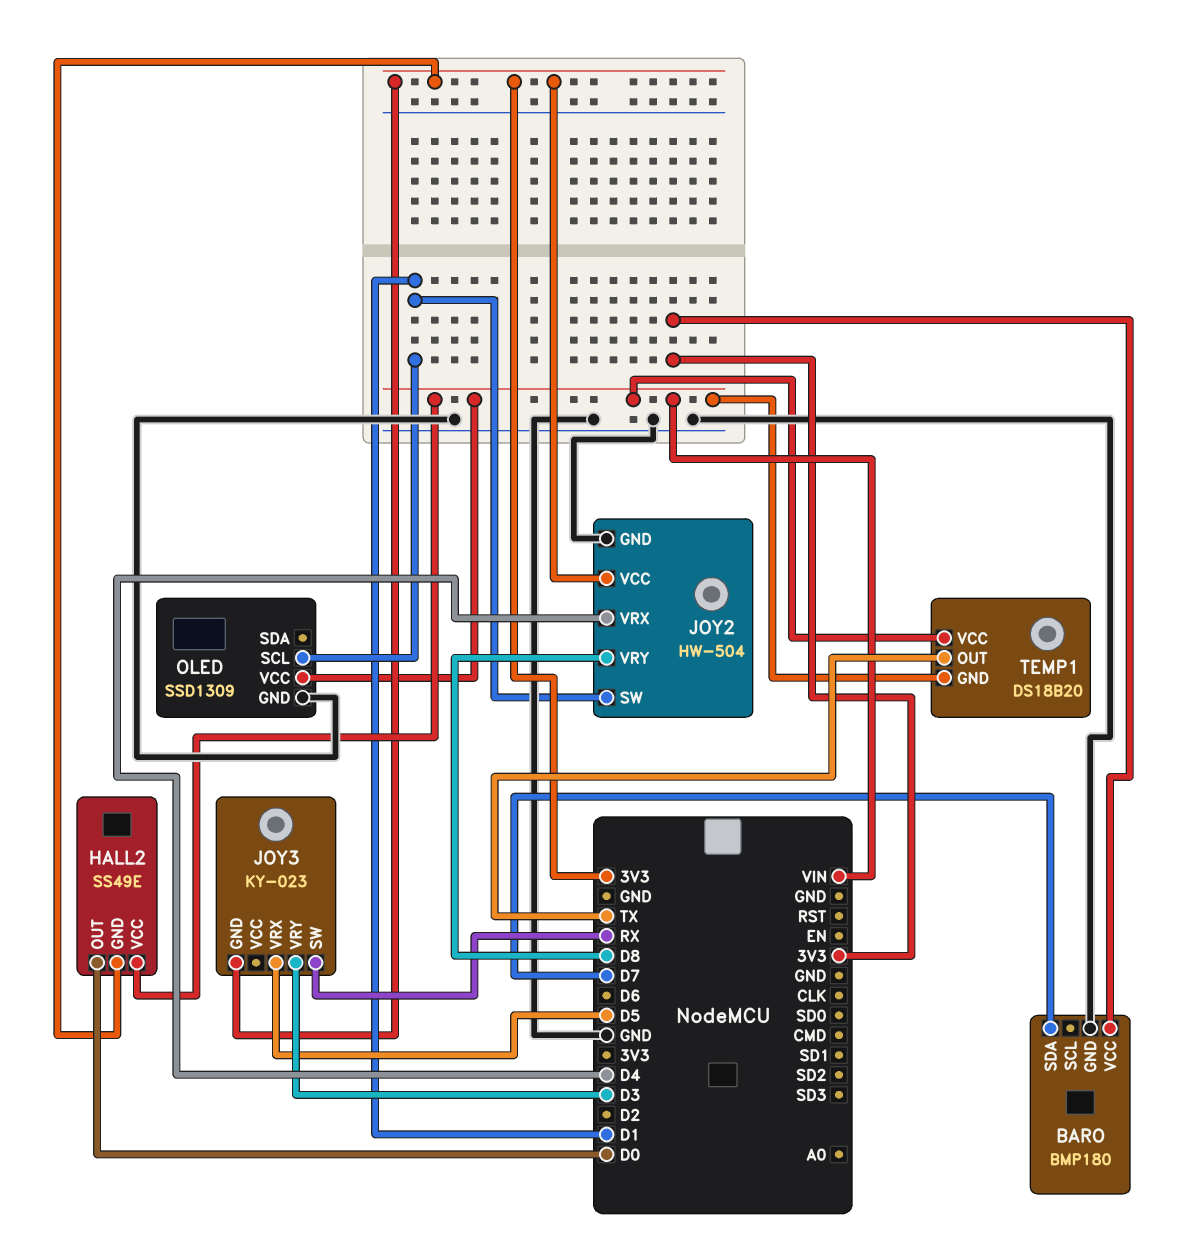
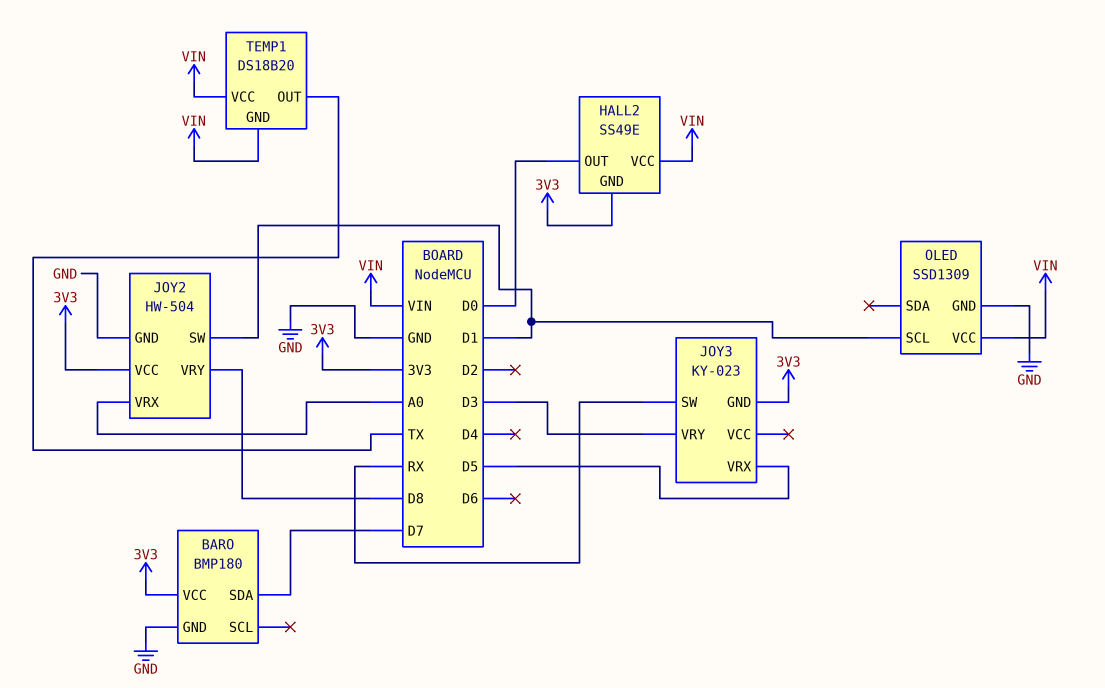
JOY2 pin VRX: D4 -> A0

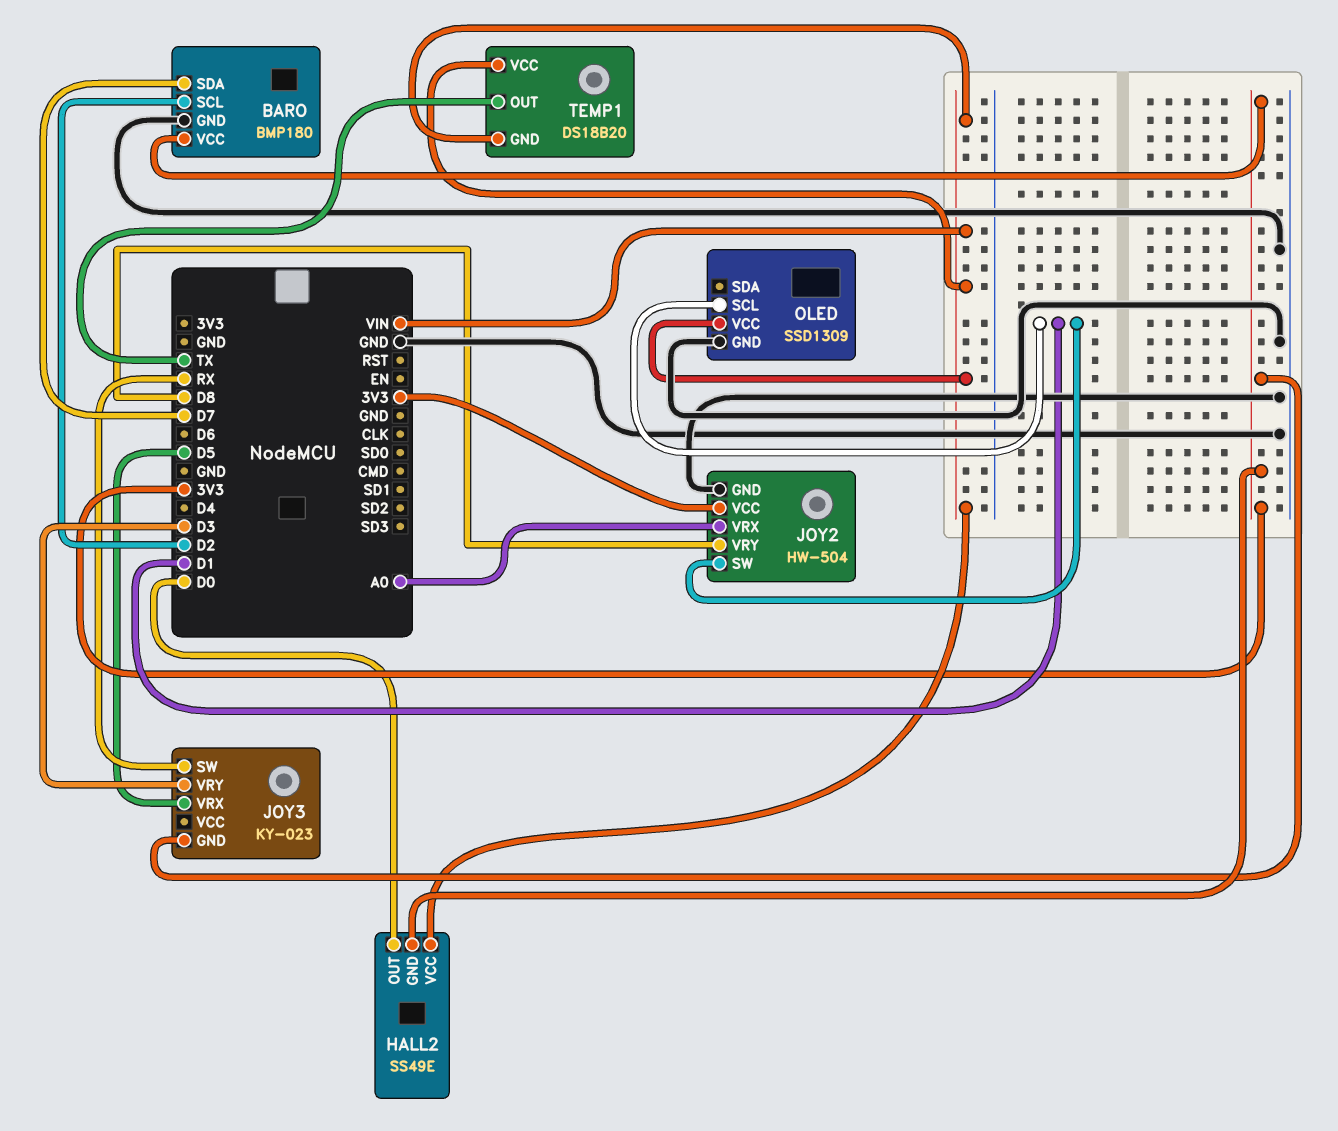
BARO pin SCL: none -> D2

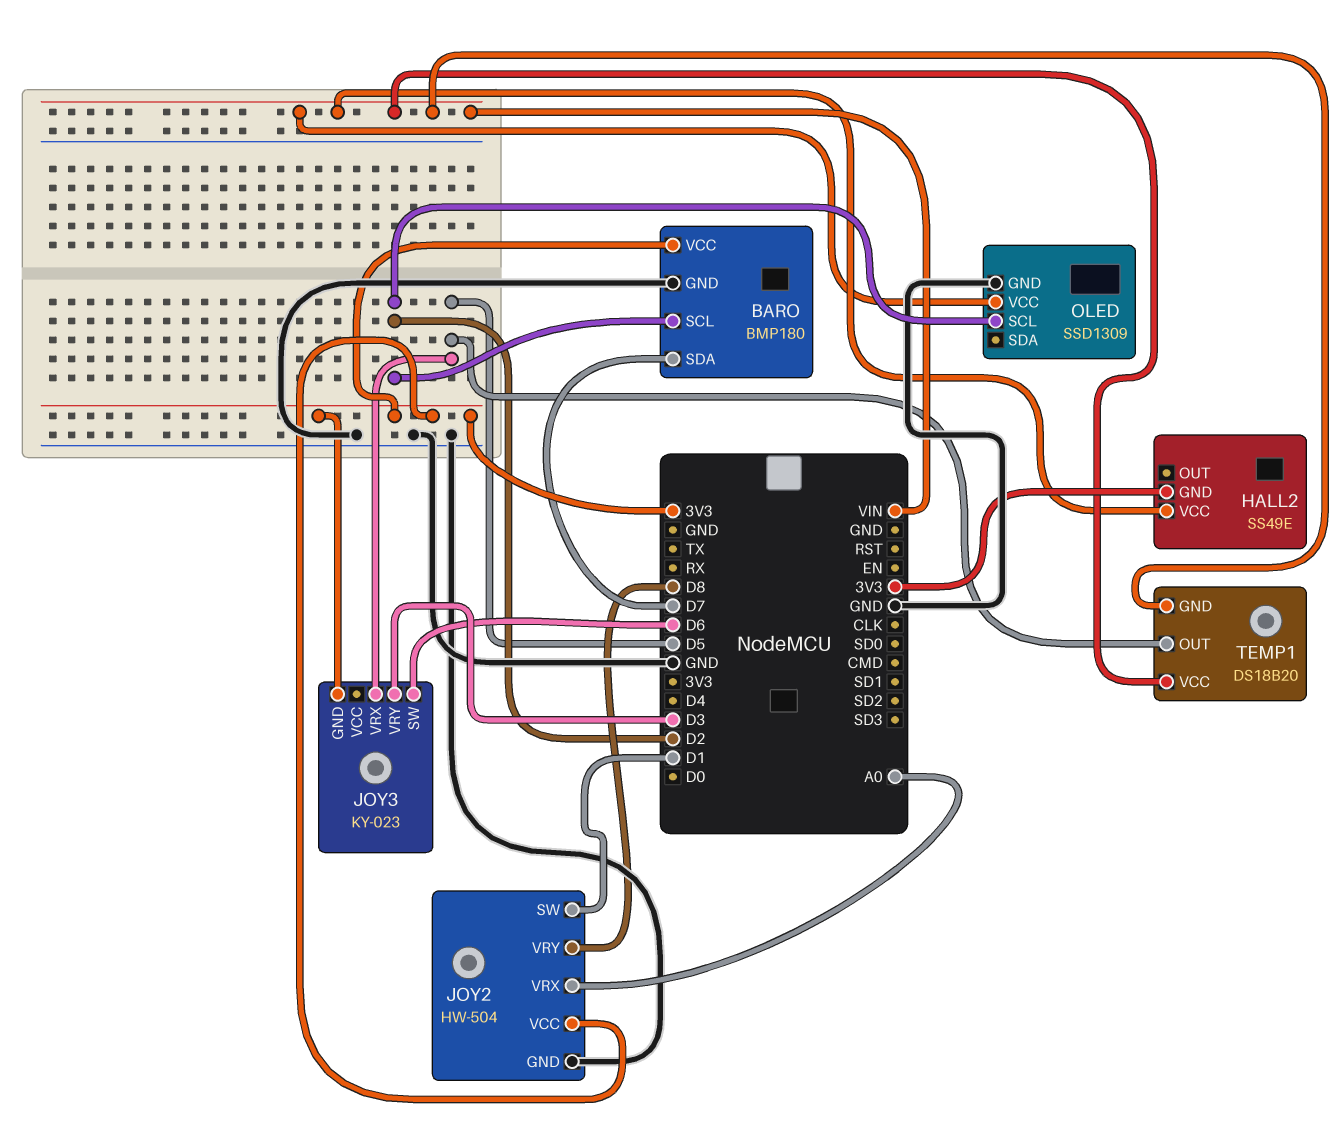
HALL2 pin OUT: D0 -> none
JOY3 pin SW: RX -> D6
OLED pin SCL: D1 -> D2
TEMP1 pin OUT: TX -> D5

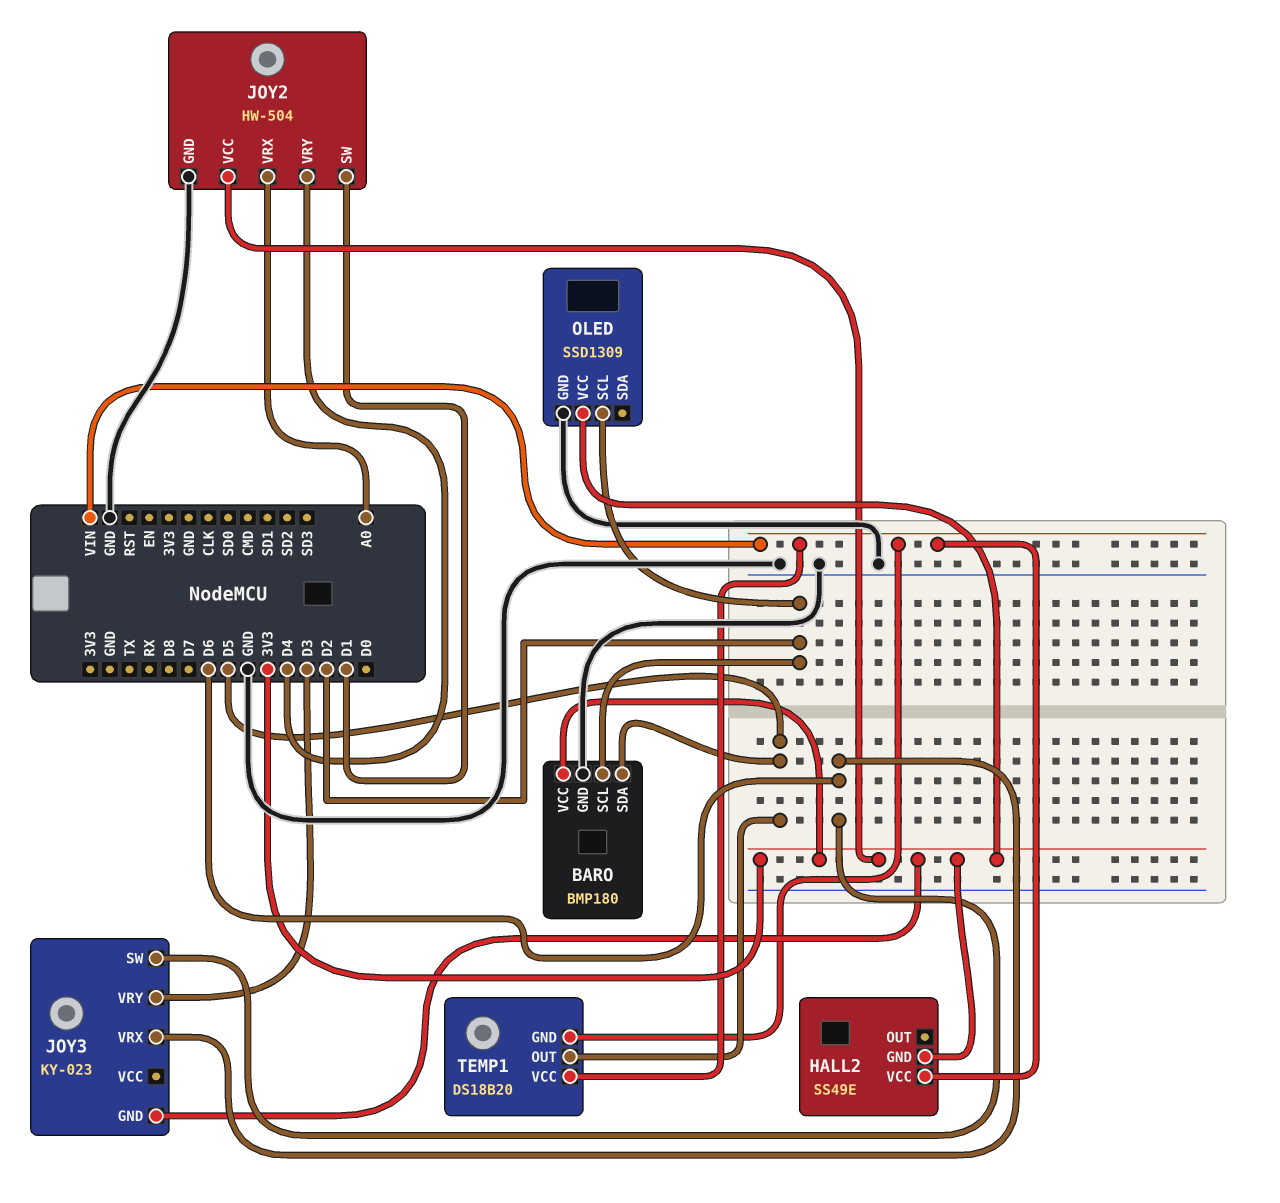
BARO pin SDA: D7 -> D5
JOY2 pin VRY: D8 -> D4
JOY3 pin VRX: D5 -> D6
OLED pin VCC: VIN -> 3V3

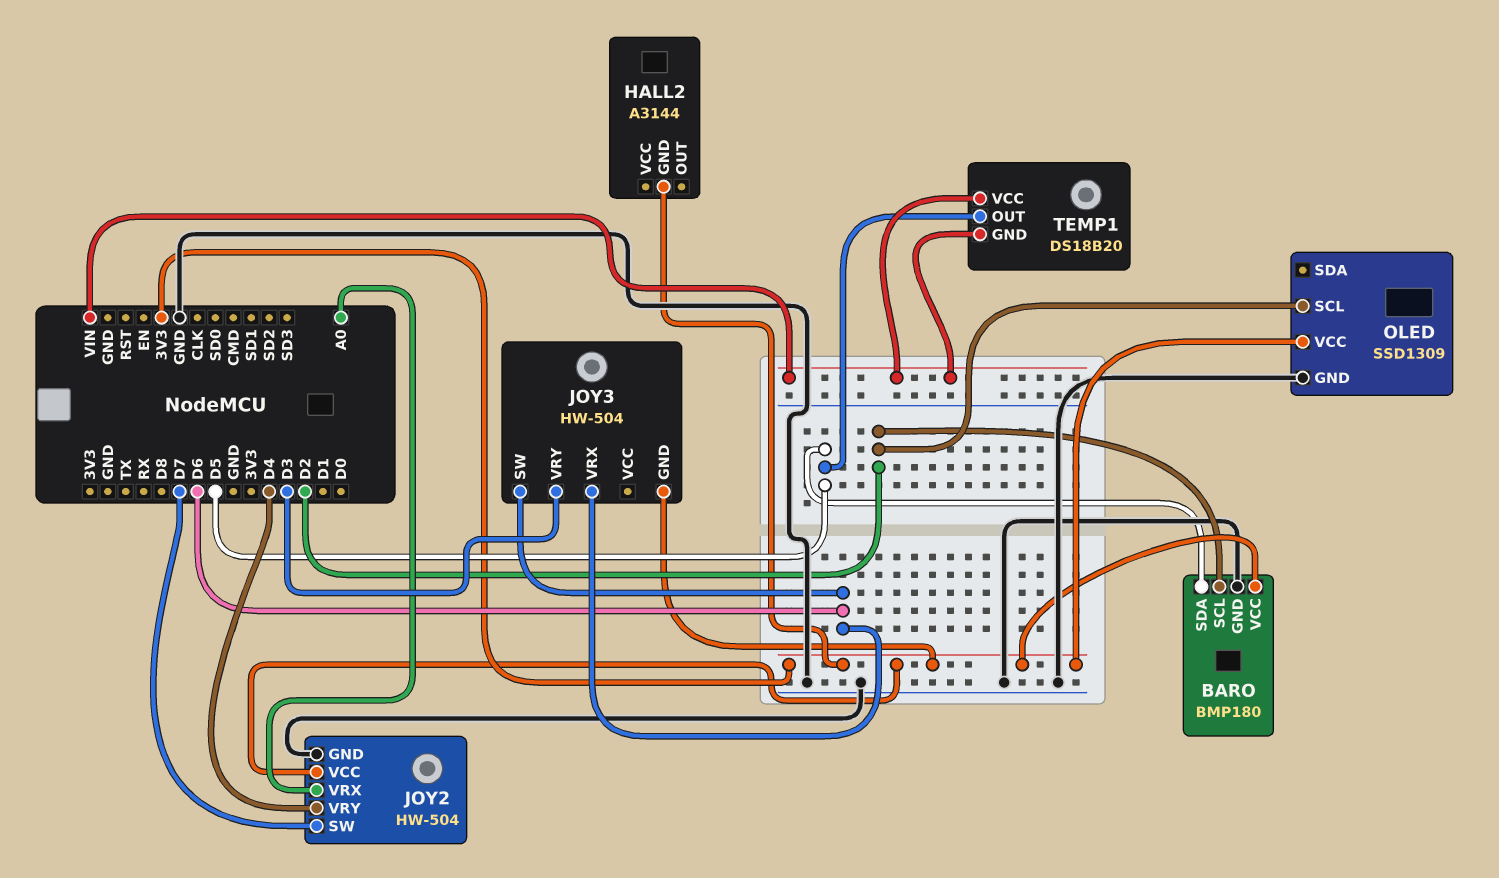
HALL2: SS49E -> A3144
HALL2 pin VCC: VIN -> none
JOY2 pin SW: D1 -> D7
JOY3: KY-023 -> HW-504

